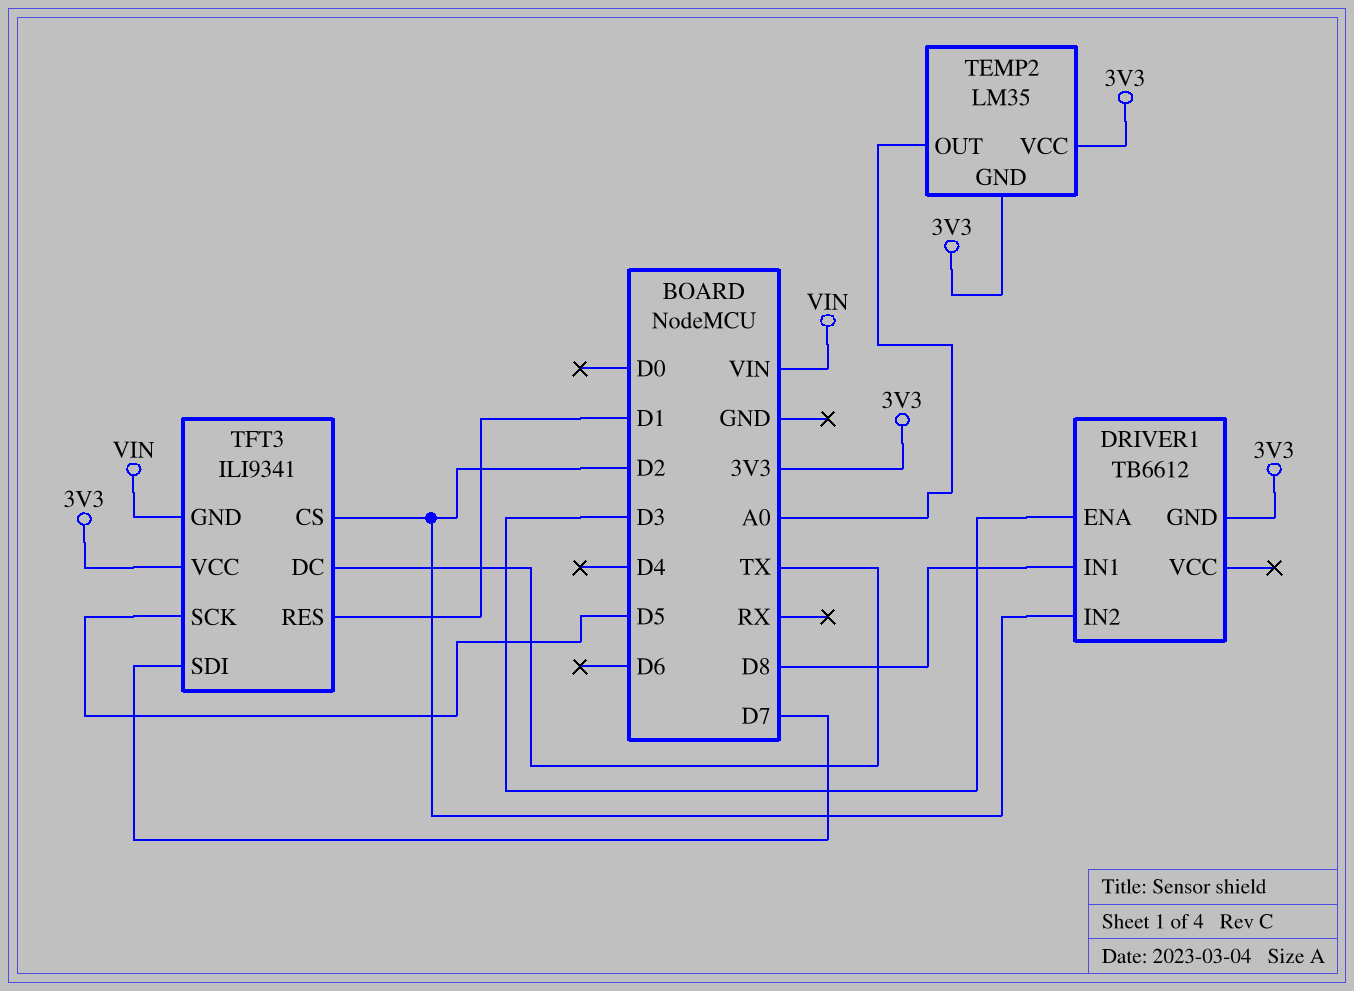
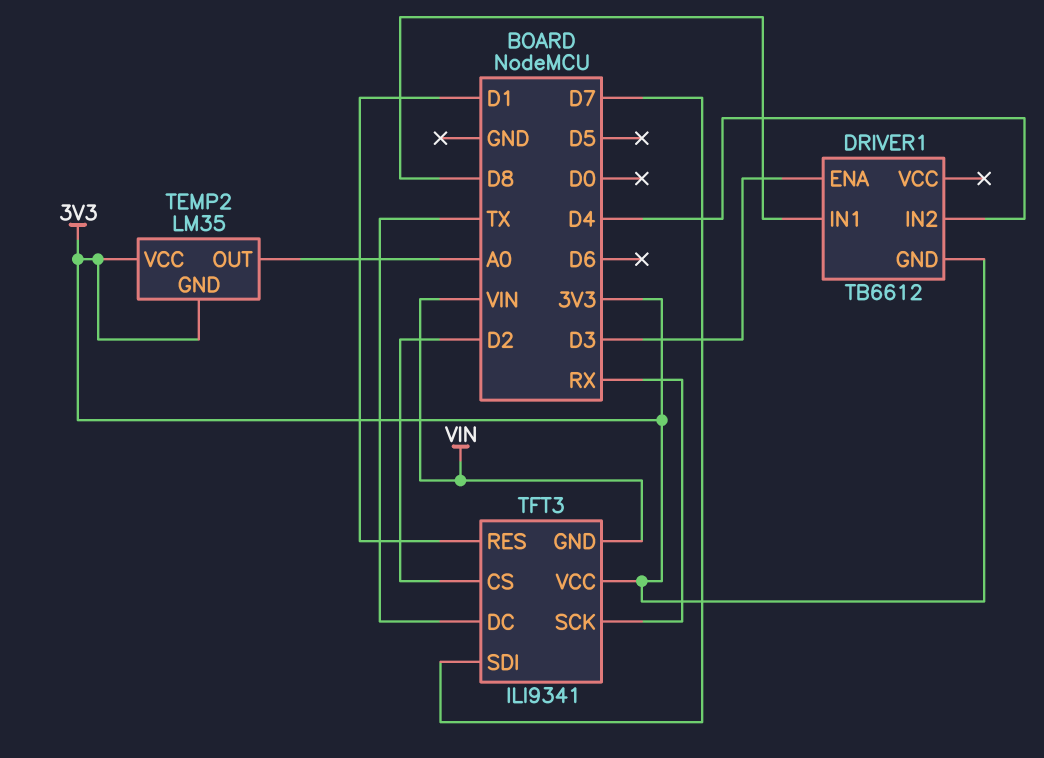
DRIVER1 pin IN2: D2 -> D4
TFT3 pin SCK: D5 -> RX

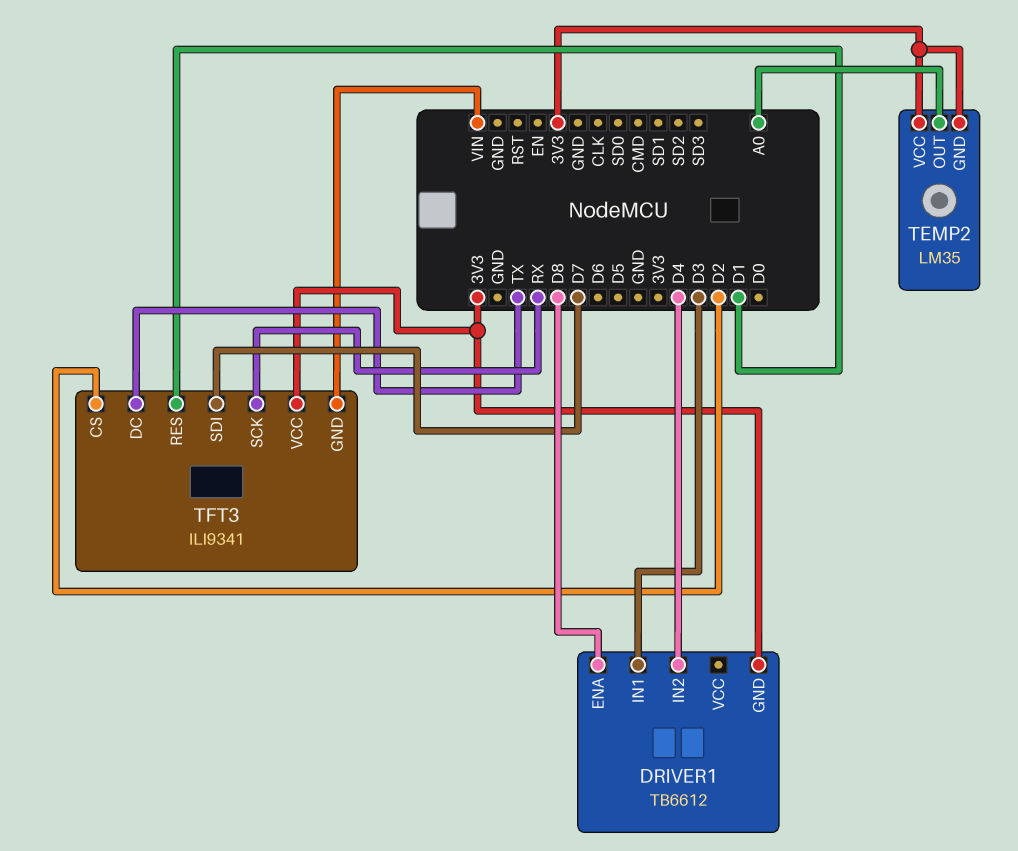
DRIVER1 pin ENA: D3 -> D8
DRIVER1 pin IN1: D8 -> D3

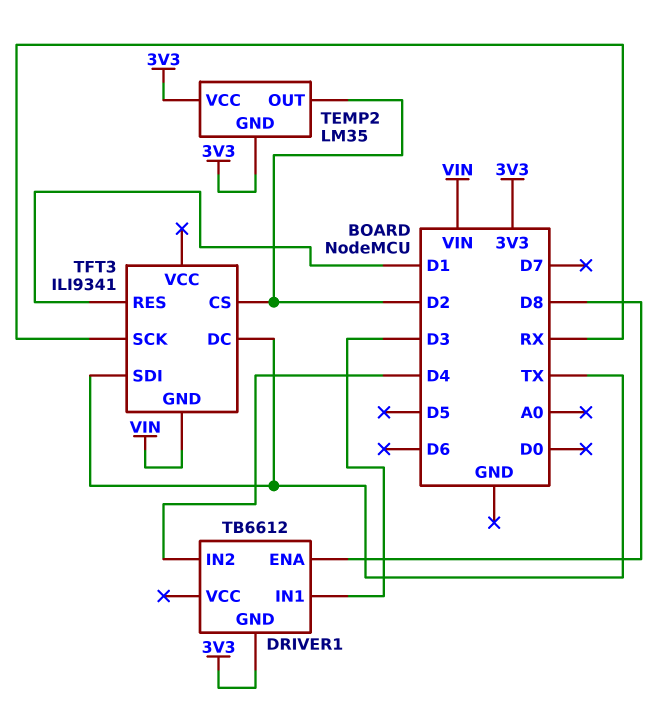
TEMP2 pin OUT: A0 -> D2
TFT3 pin SDI: D7 -> TX
TFT3 pin VCC: 3V3 -> none

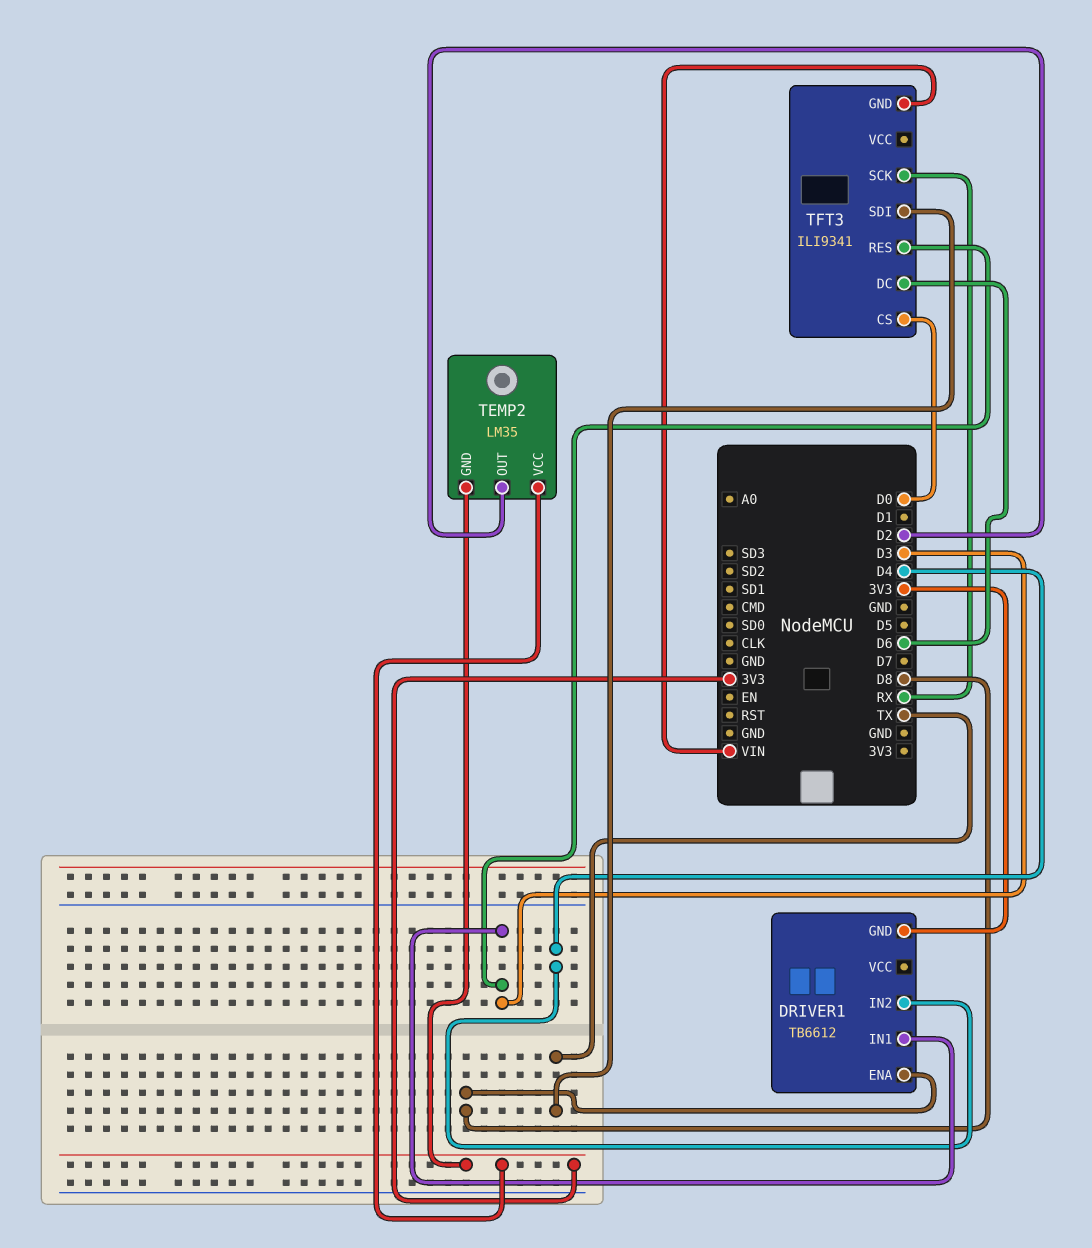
TFT3 pin CS: D2 -> D0
TFT3 pin DC: TX -> D6
TFT3 pin RES: D1 -> D3

